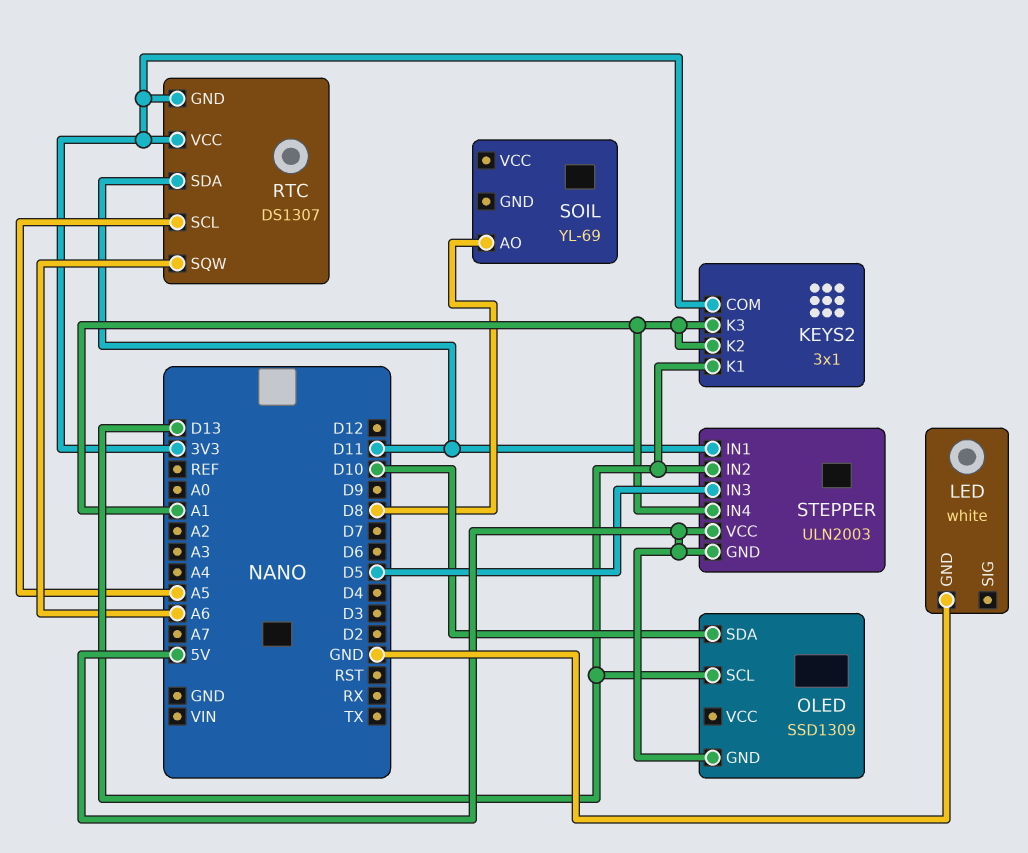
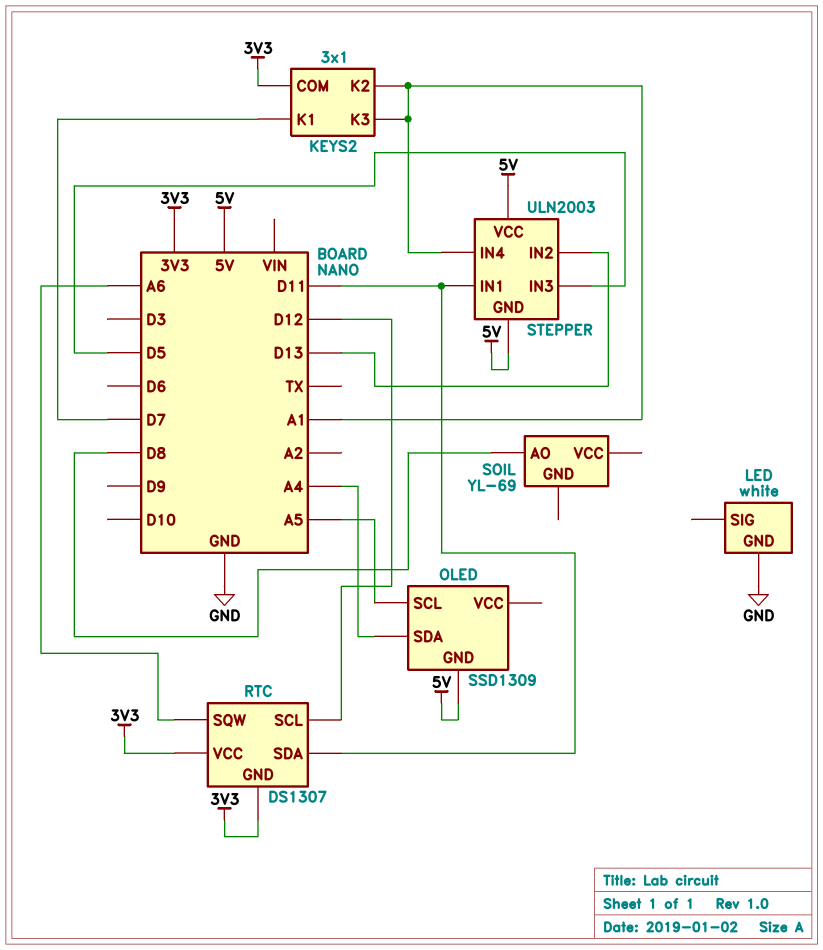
KEYS2 pin K1: D13 -> D7
OLED pin SCL: D13 -> A5
OLED pin SDA: D10 -> A4
RTC pin SCL: A5 -> D12

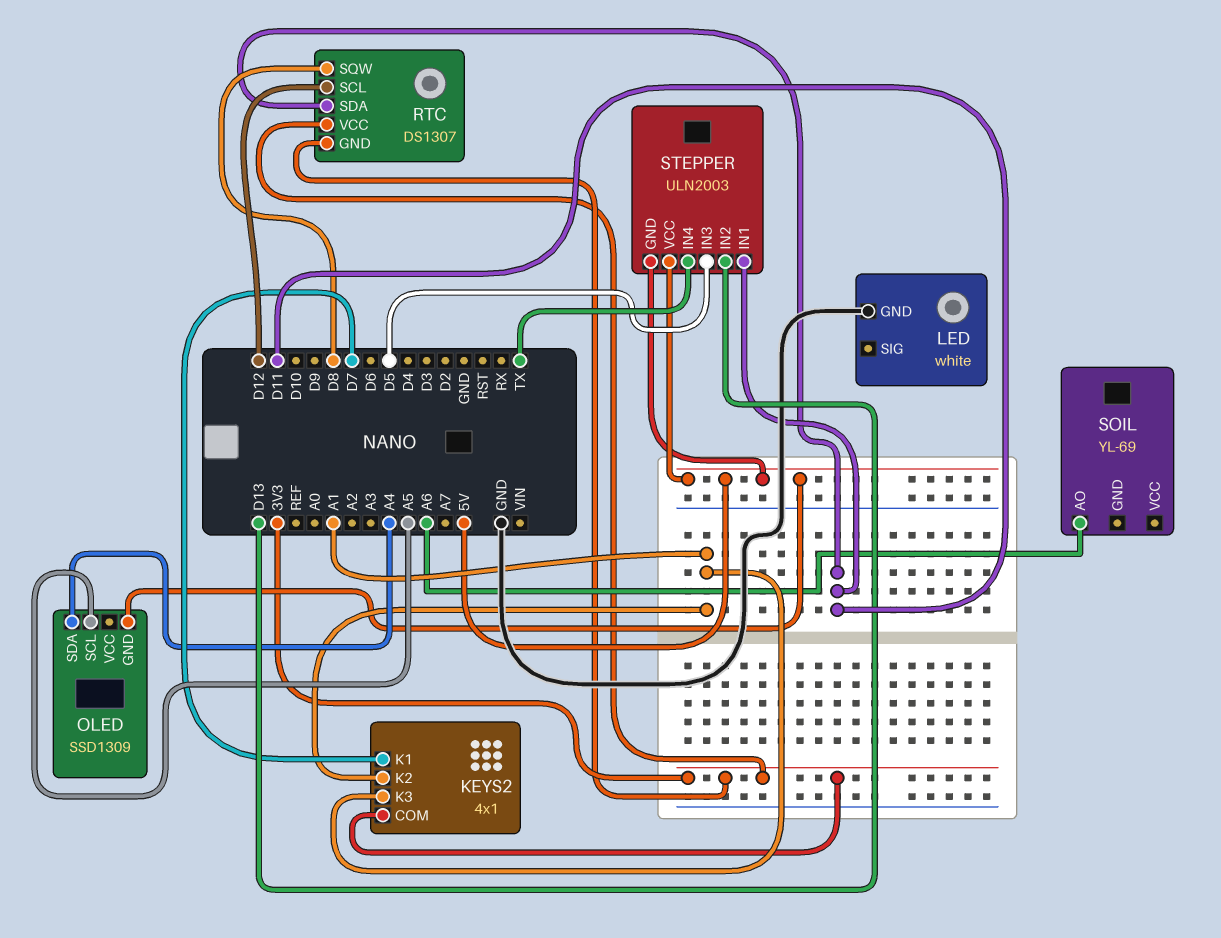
KEYS2: 3x1 -> 4x1
RTC pin SQW: A6 -> D8
SOIL pin AO: D8 -> A6
STEPPER pin IN4: A1 -> TX

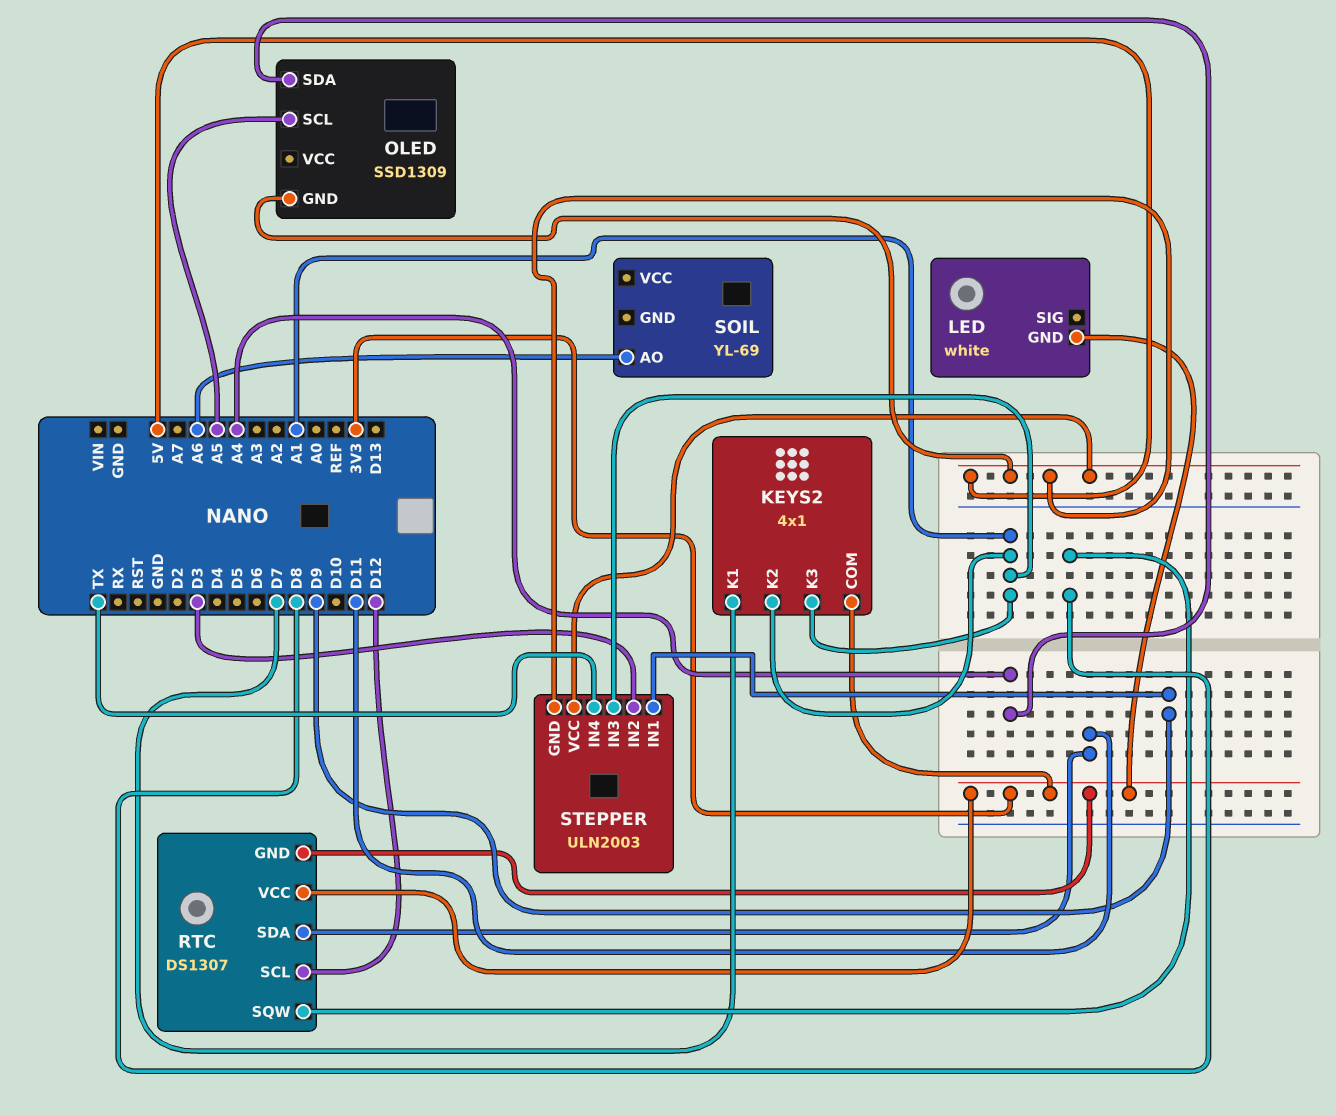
LED pin GND: GND -> 3V3
STEPPER pin IN1: D11 -> D9
STEPPER pin IN2: D13 -> D3
STEPPER pin IN3: D5 -> A1

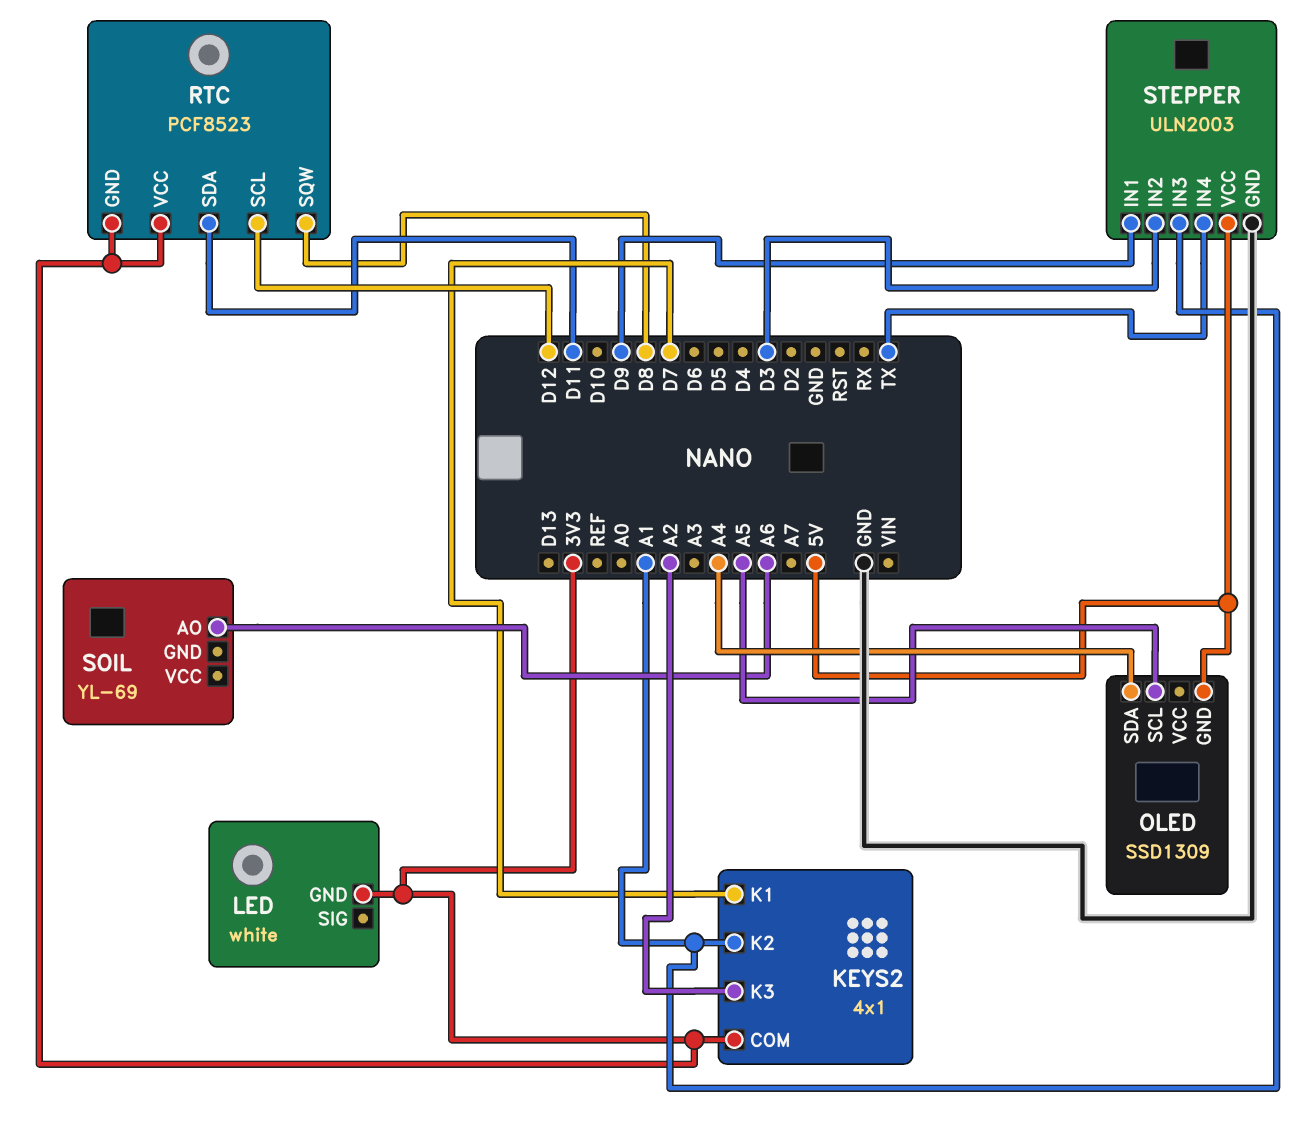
KEYS2 pin K3: A1 -> A2
RTC: DS1307 -> PCF8523
STEPPER pin GND: 5V -> GND

